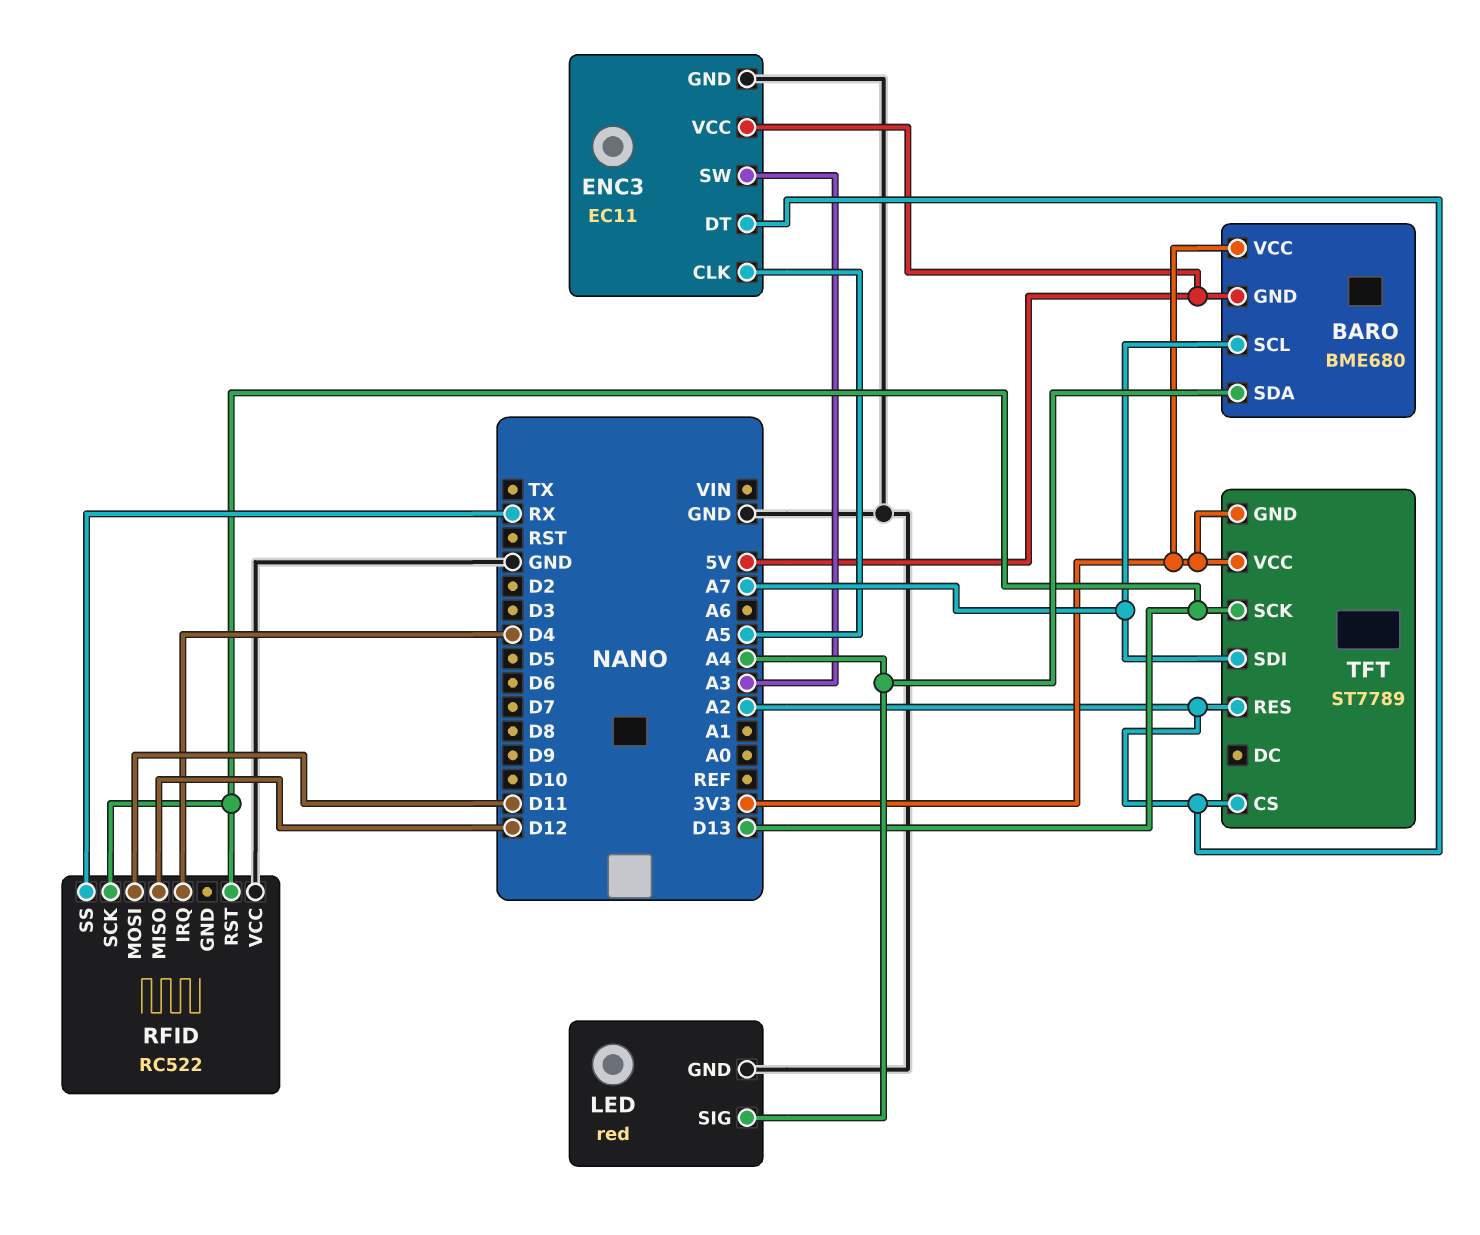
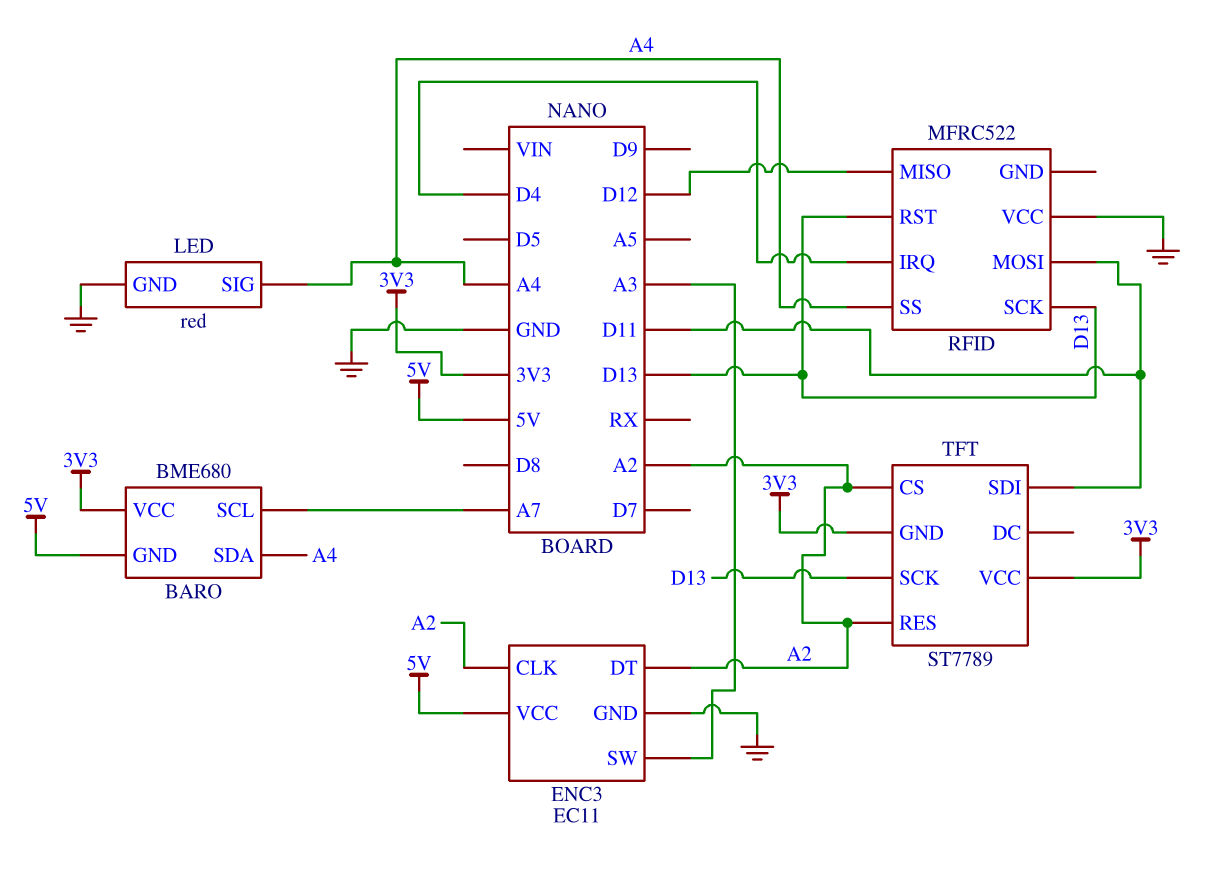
ENC3 pin CLK: A5 -> A2
RFID: RC522 -> MFRC522
RFID pin SS: RX -> A4
TFT pin SDI: A7 -> D11

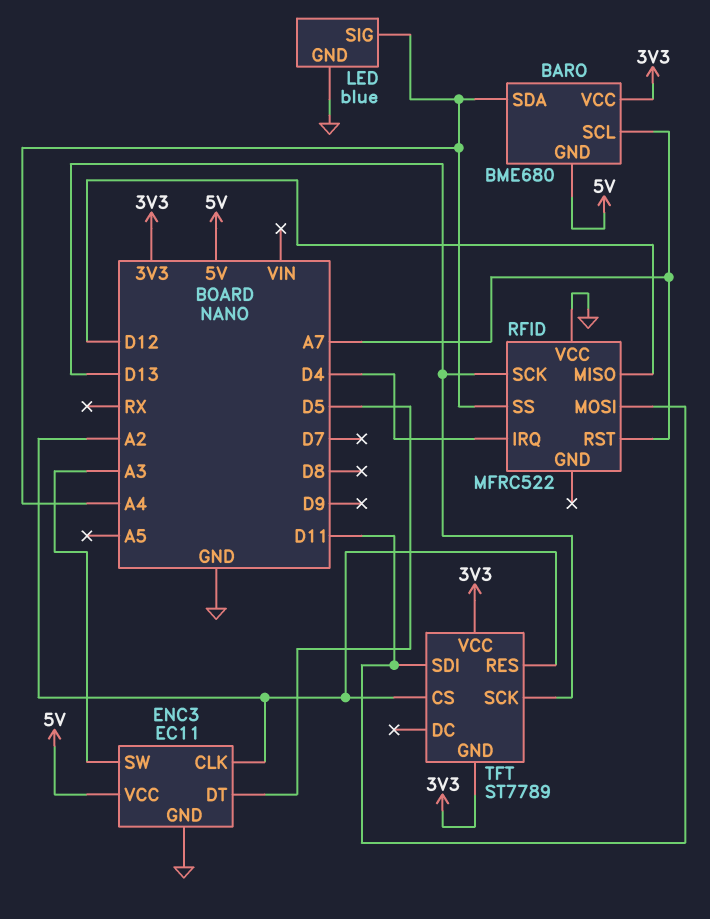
ENC3 pin DT: A2 -> D5
LED: red -> blue
RFID pin RST: D13 -> A7

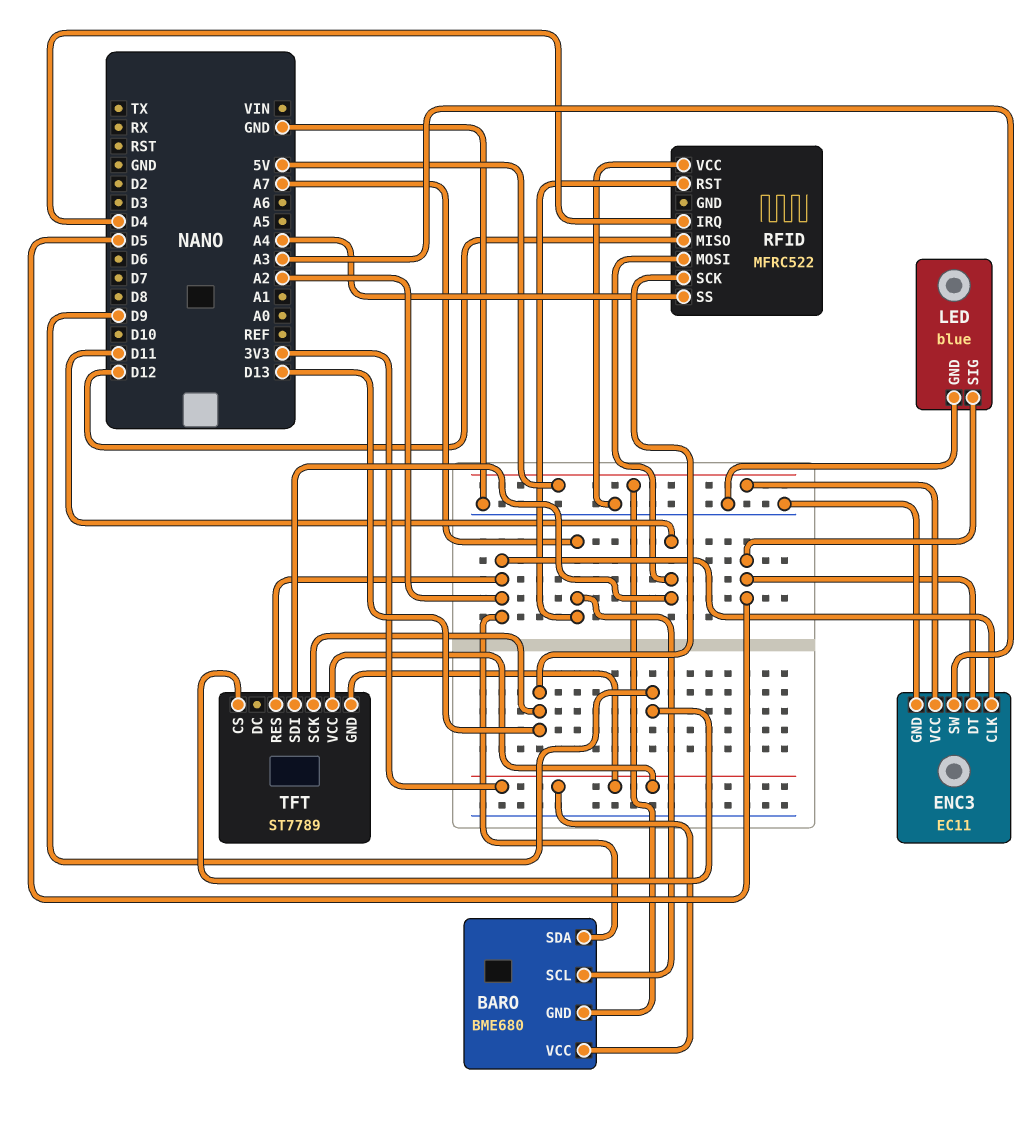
BARO pin SDA: A4 -> A2
LED pin SIG: A4 -> D5
TFT pin CS: A2 -> D9

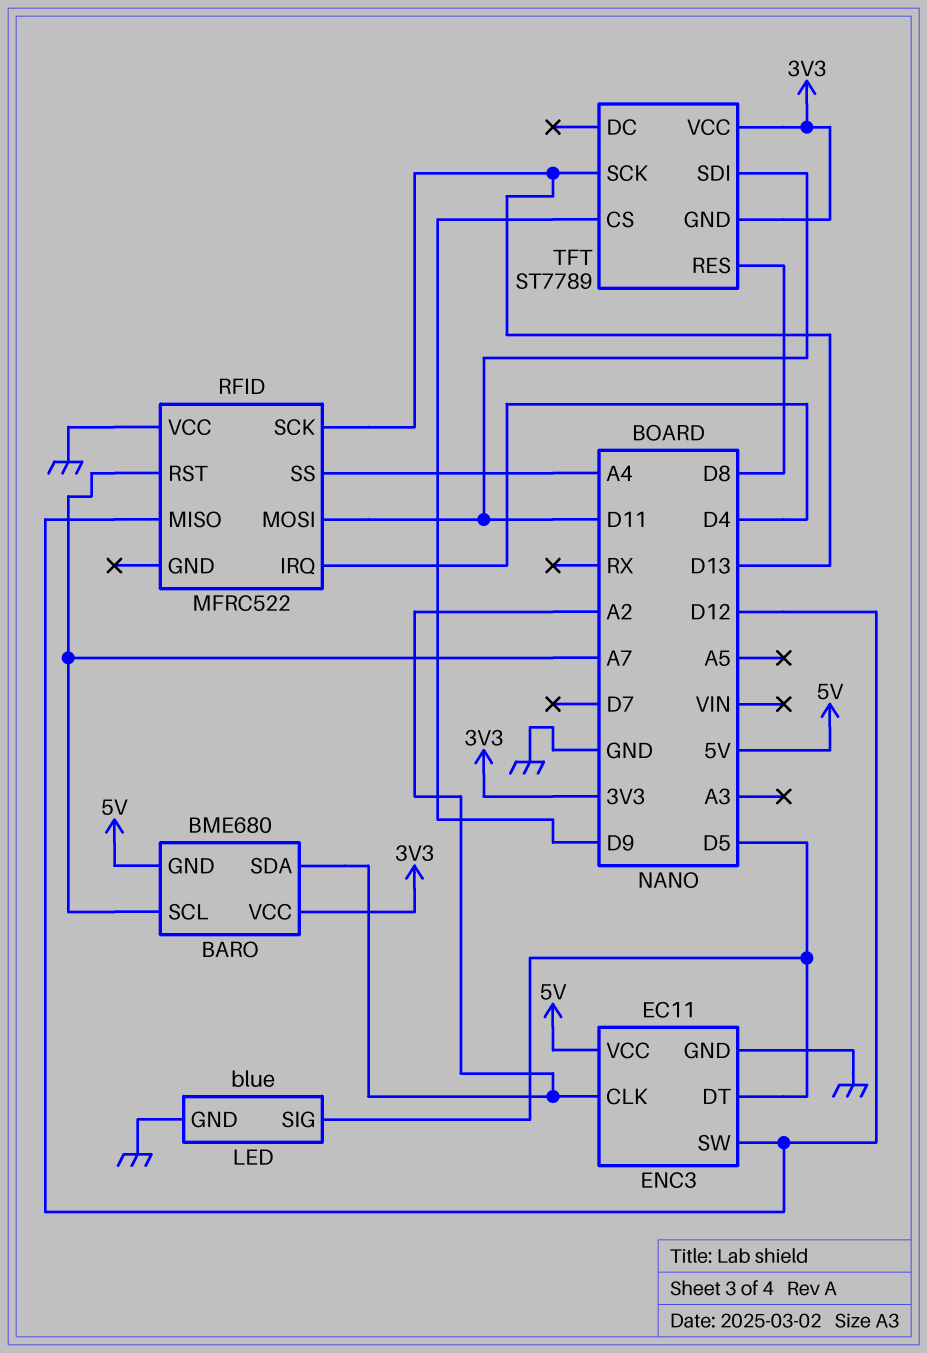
ENC3 pin SW: A3 -> D12
TFT pin RES: A2 -> D8

